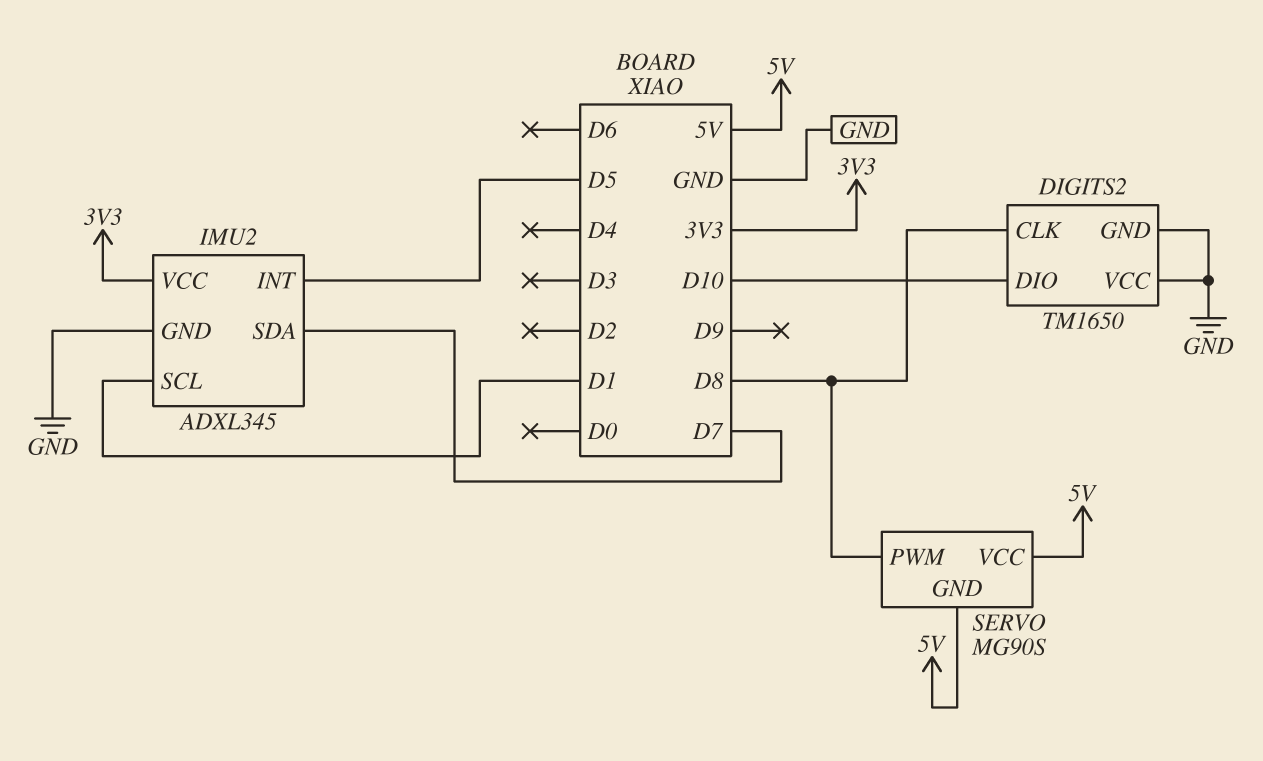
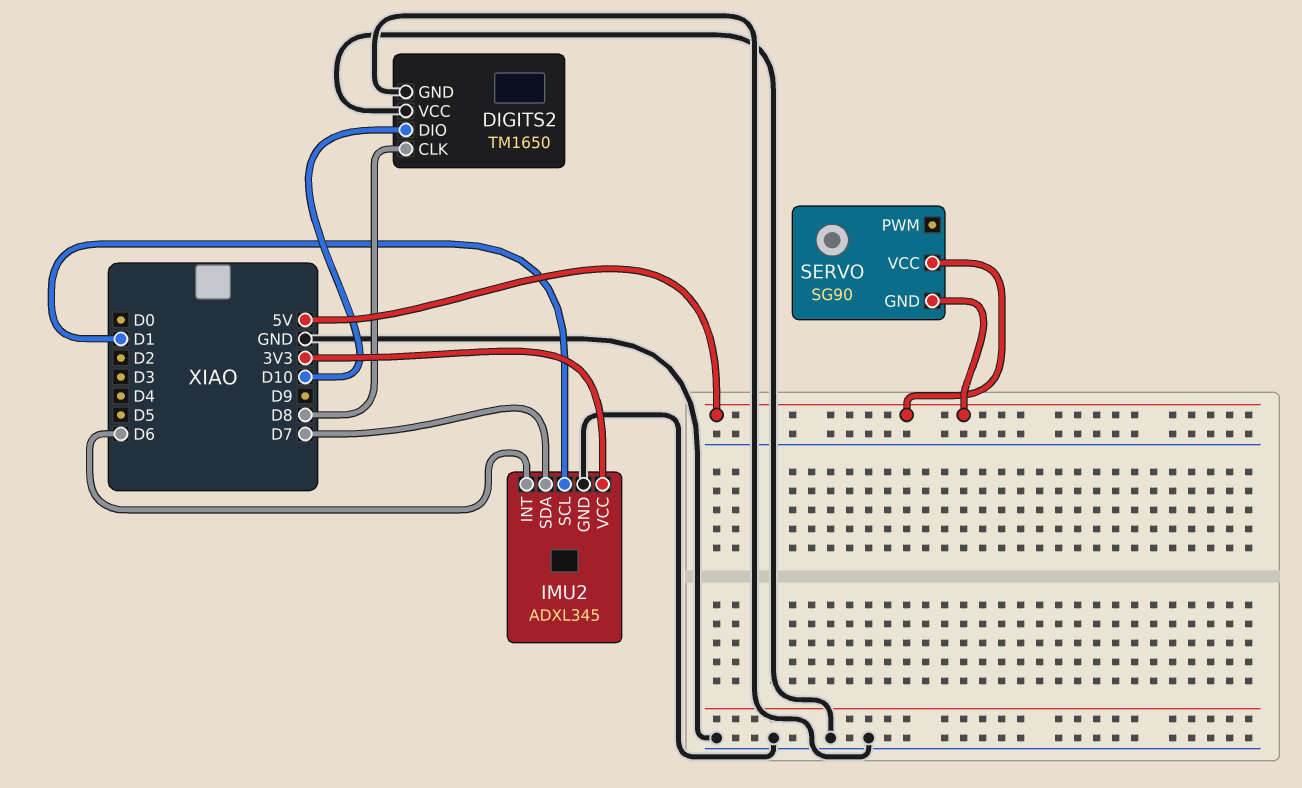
IMU2 pin INT: D5 -> D6
SERVO: MG90S -> SG90
SERVO pin PWM: D8 -> none

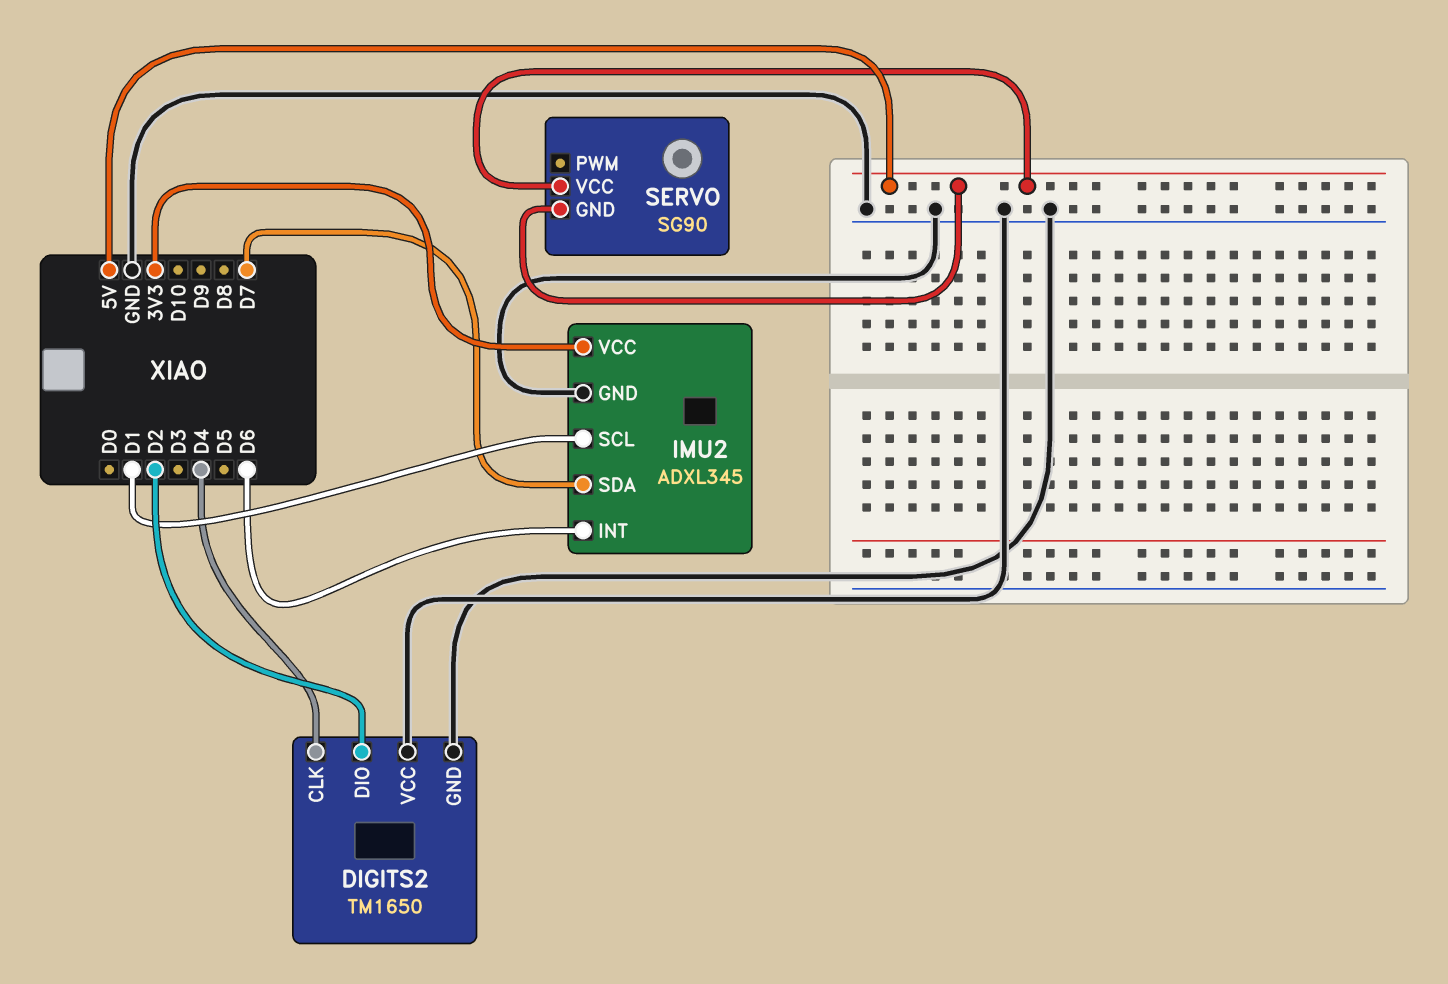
DIGITS2 pin CLK: D8 -> D4
DIGITS2 pin DIO: D10 -> D2

